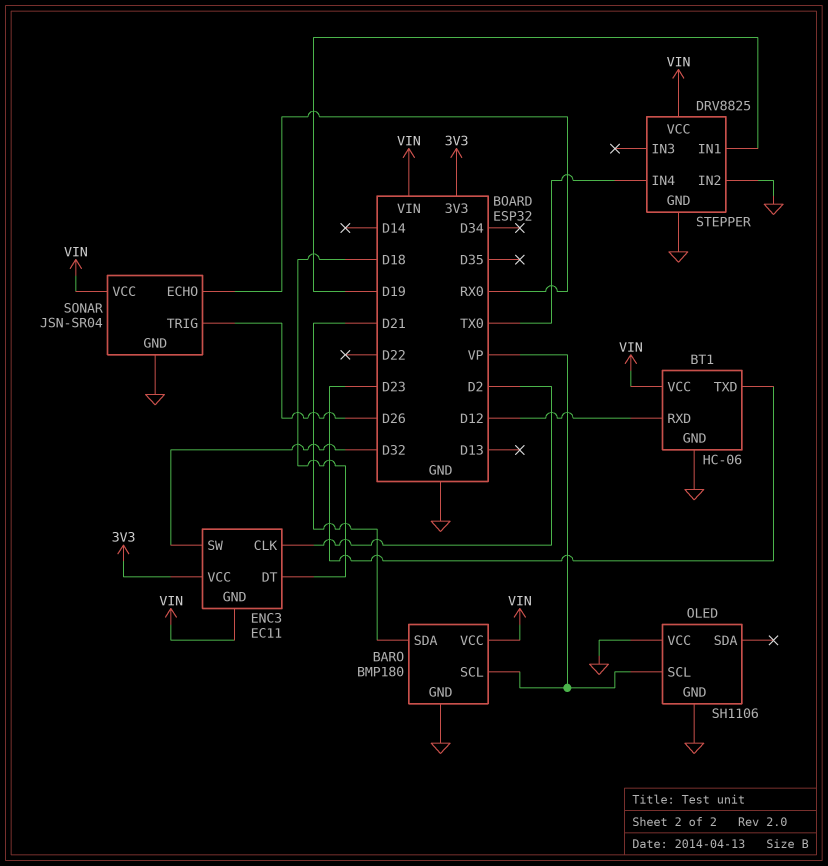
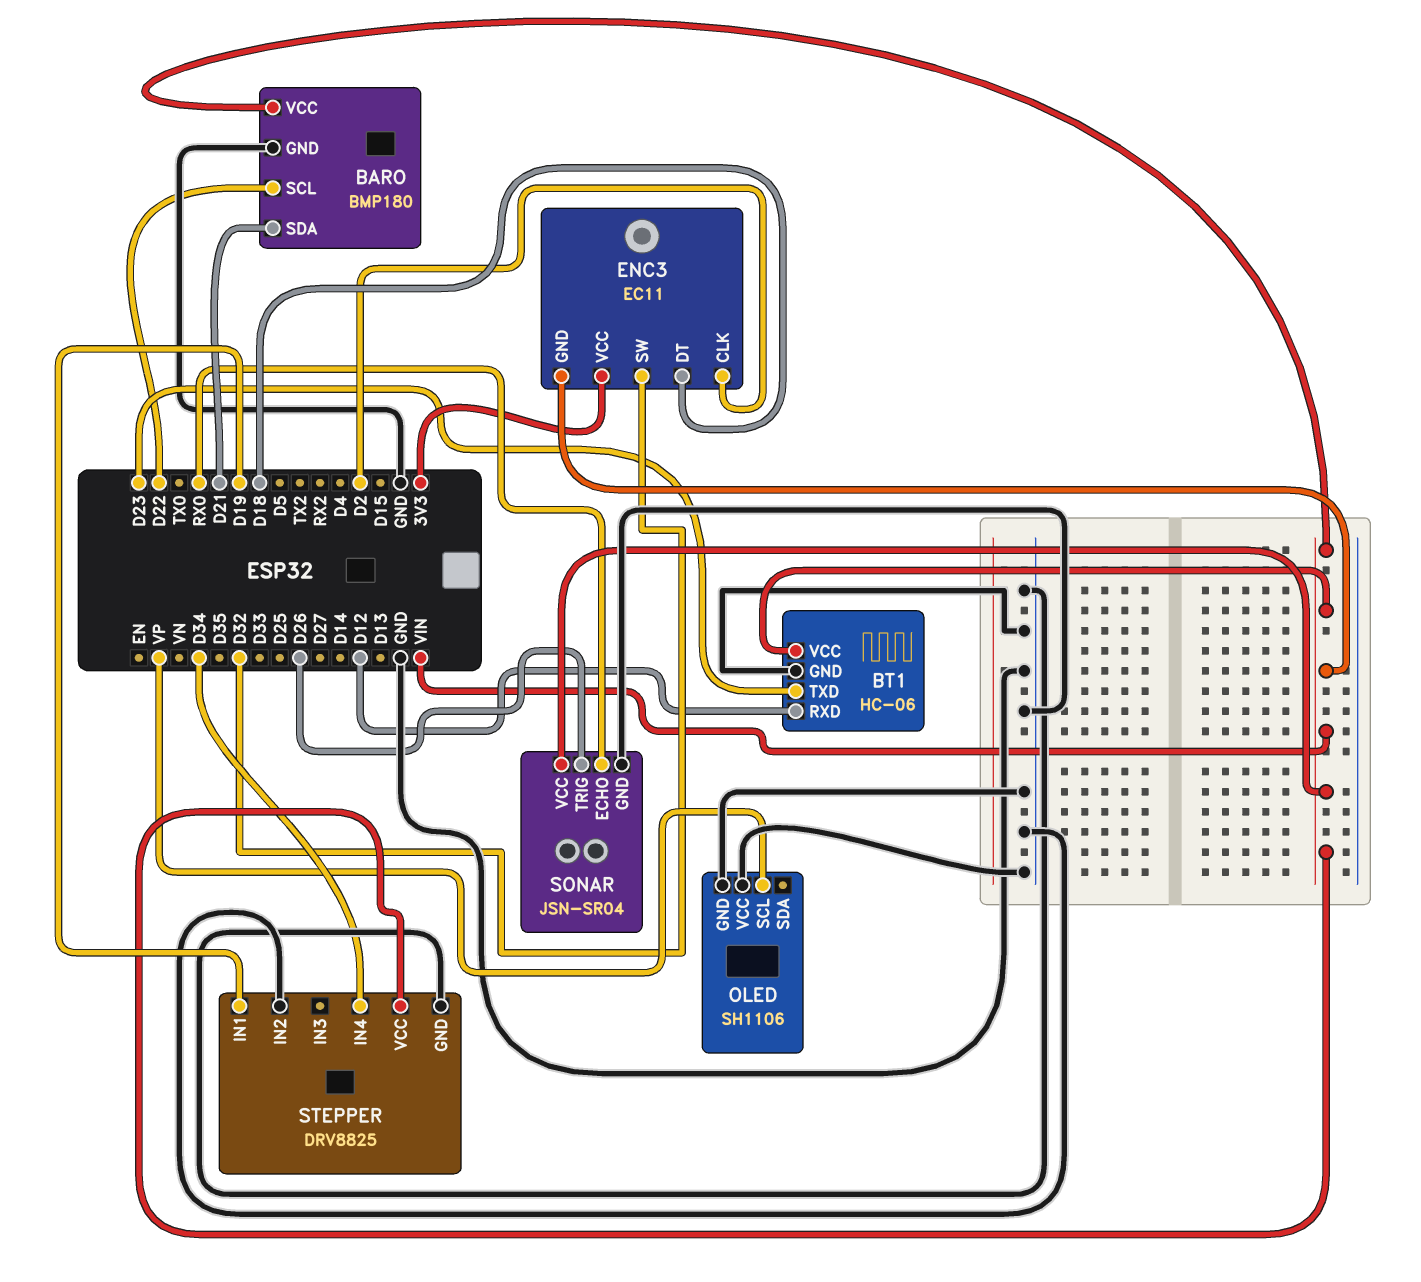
BARO pin SCL: VP -> D22
STEPPER pin IN4: TX0 -> D34

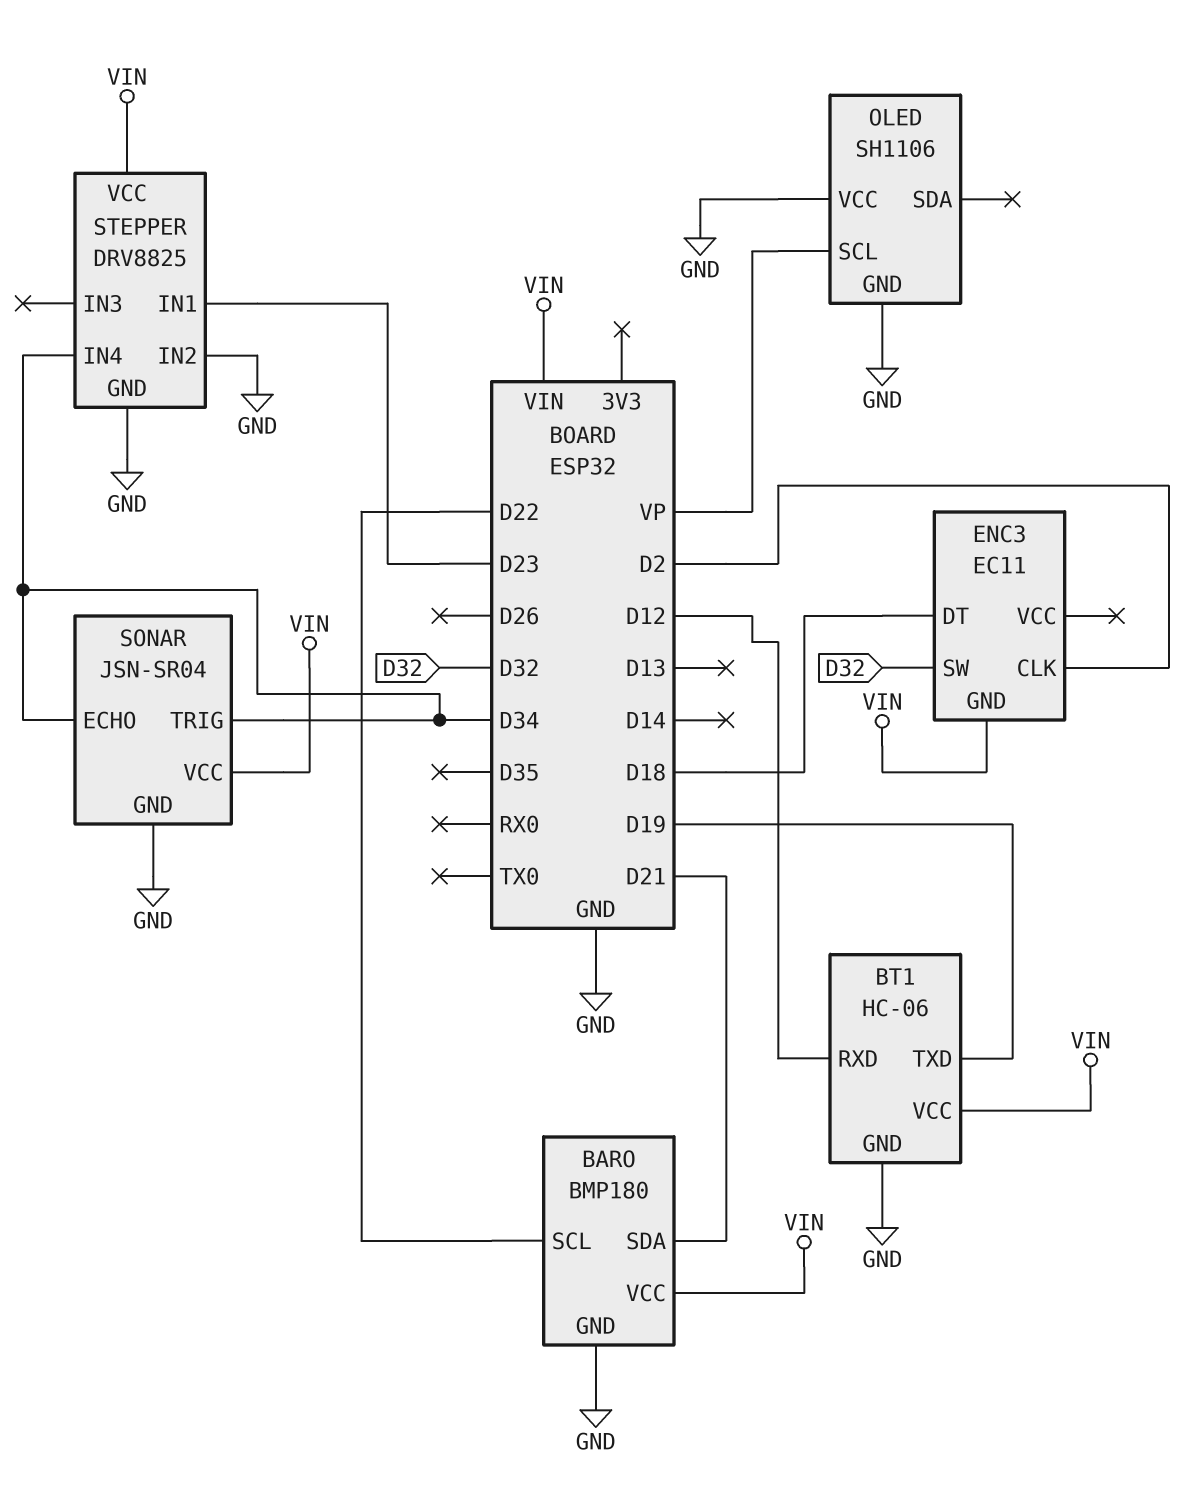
BT1 pin TXD: D23 -> D19
ENC3 pin VCC: 3V3 -> none
SONAR pin ECHO: RX0 -> D34
SONAR pin TRIG: D26 -> D34
STEPPER pin IN1: D19 -> D23

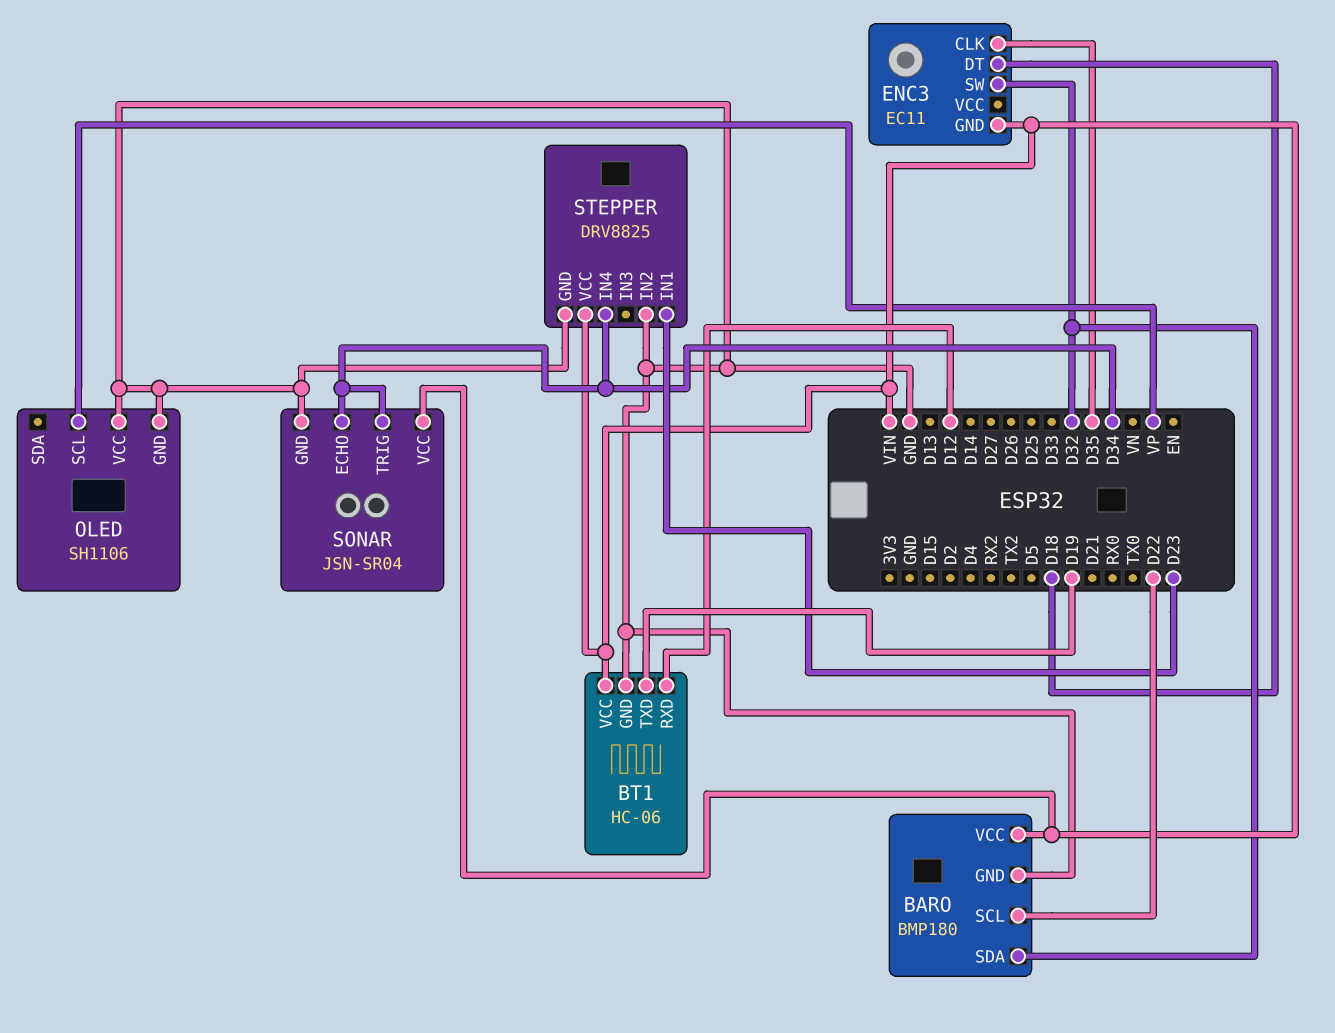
BARO pin SDA: D21 -> D32
ENC3 pin CLK: D2 -> D35

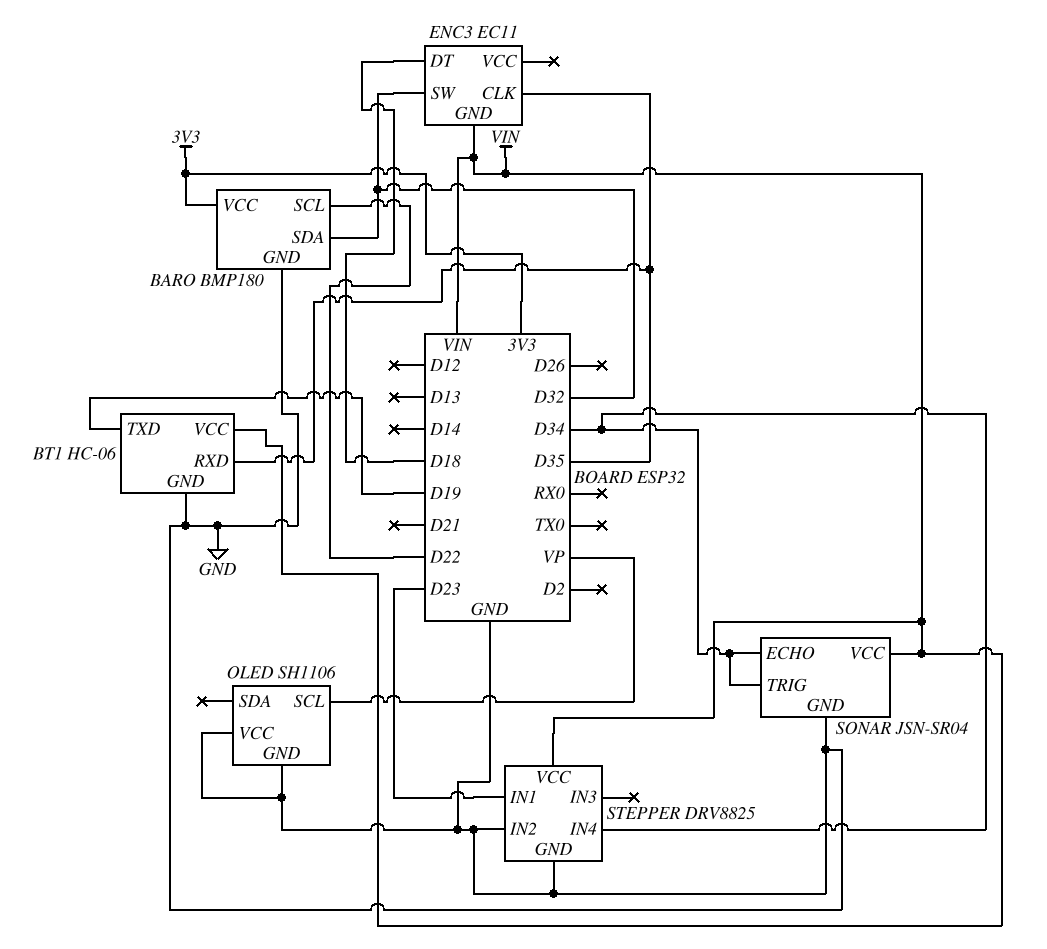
BARO pin VCC: VIN -> 3V3
BT1 pin RXD: D12 -> D35

